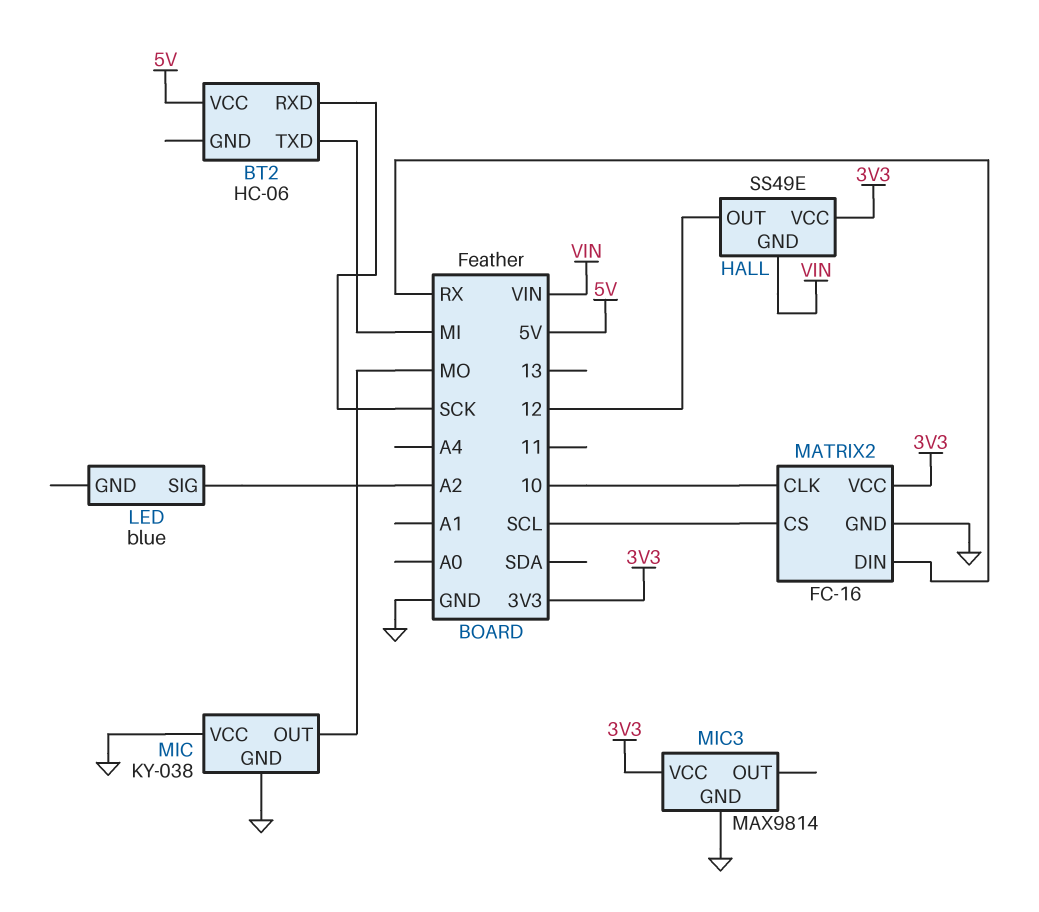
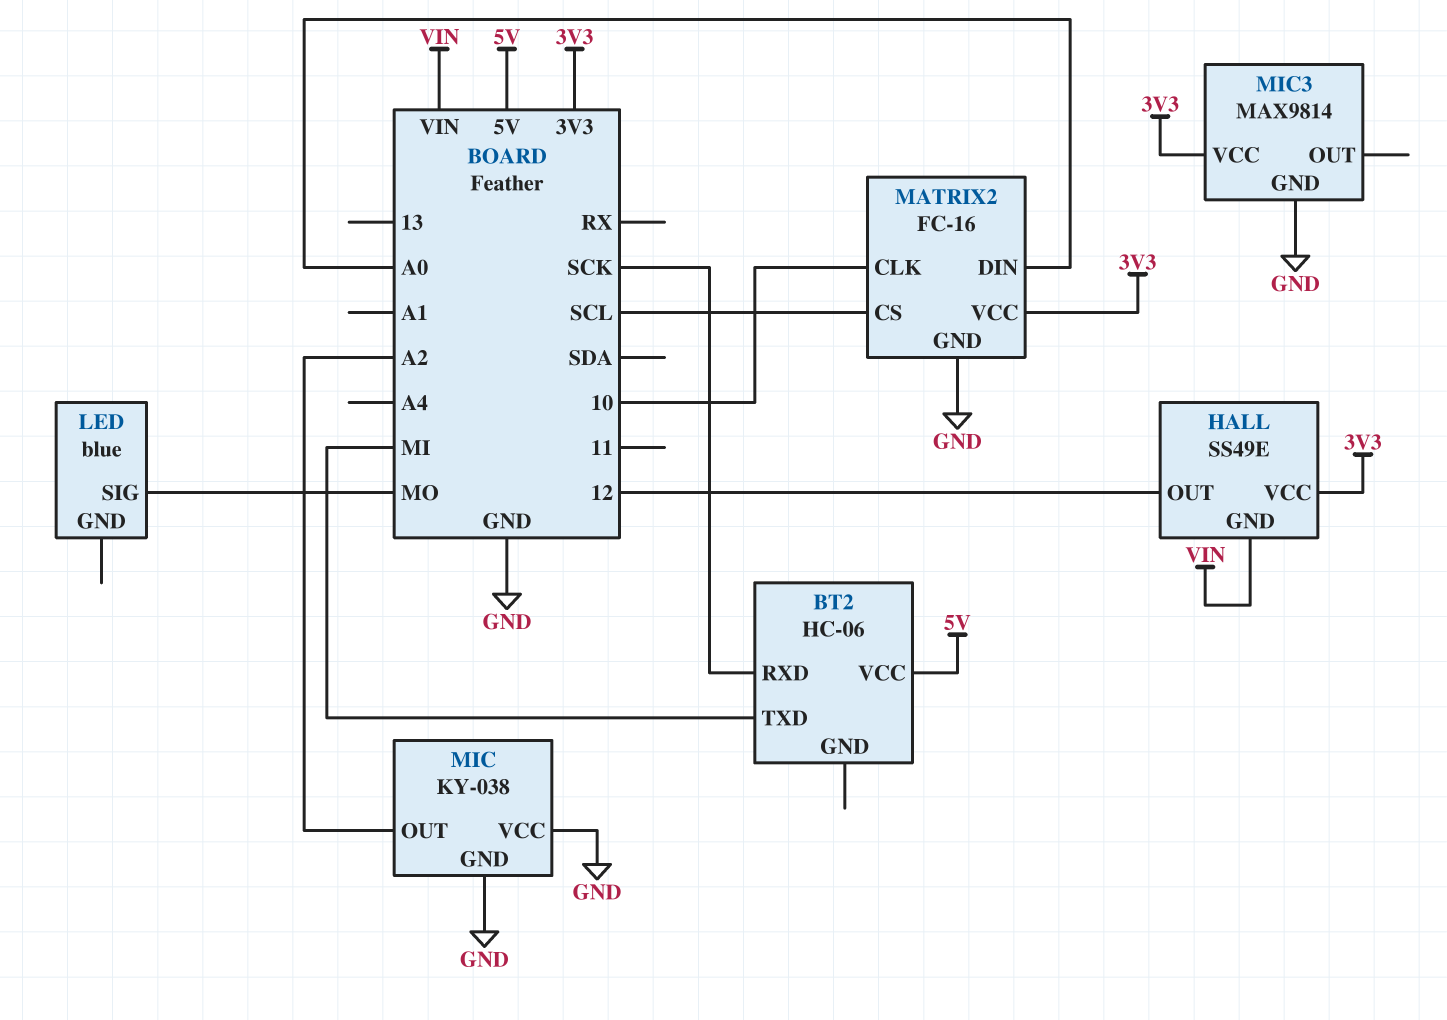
LED pin SIG: A2 -> MO
MATRIX2 pin DIN: RX -> A0
MIC pin OUT: MO -> A2

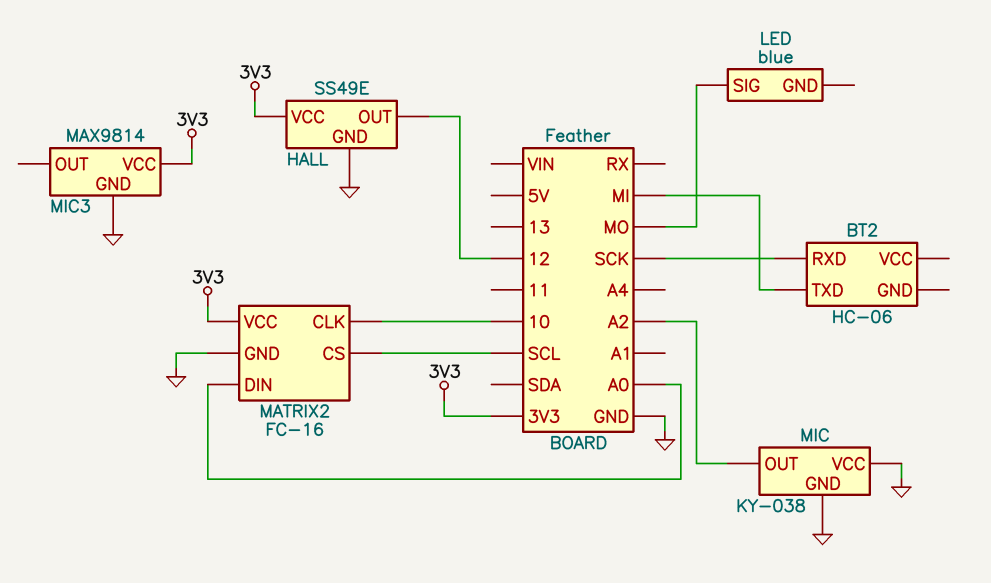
BT2 pin VCC: 5V -> none
HALL pin GND: VIN -> GND

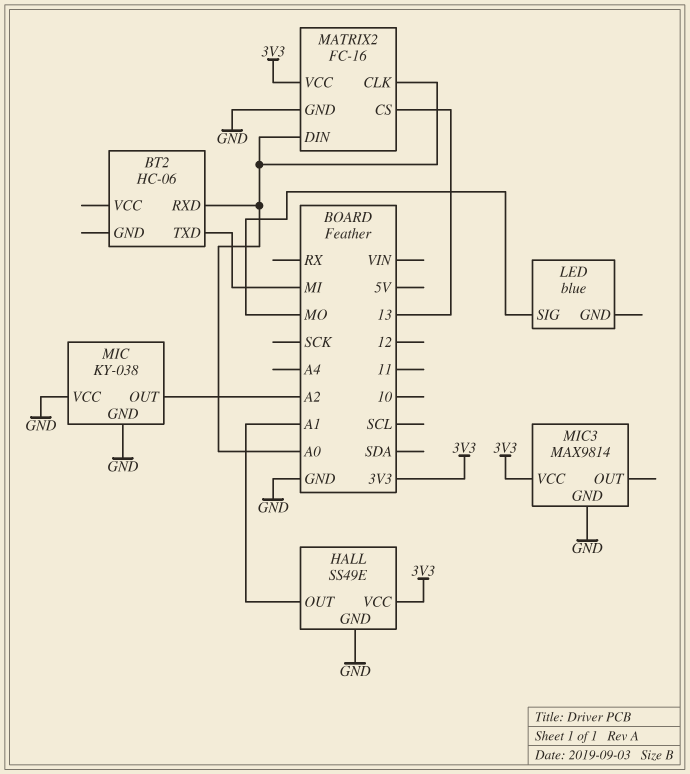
BT2 pin RXD: SCK -> A0
HALL pin OUT: 12 -> A1
MATRIX2 pin CLK: 10 -> A0
MATRIX2 pin CS: SCL -> 13

